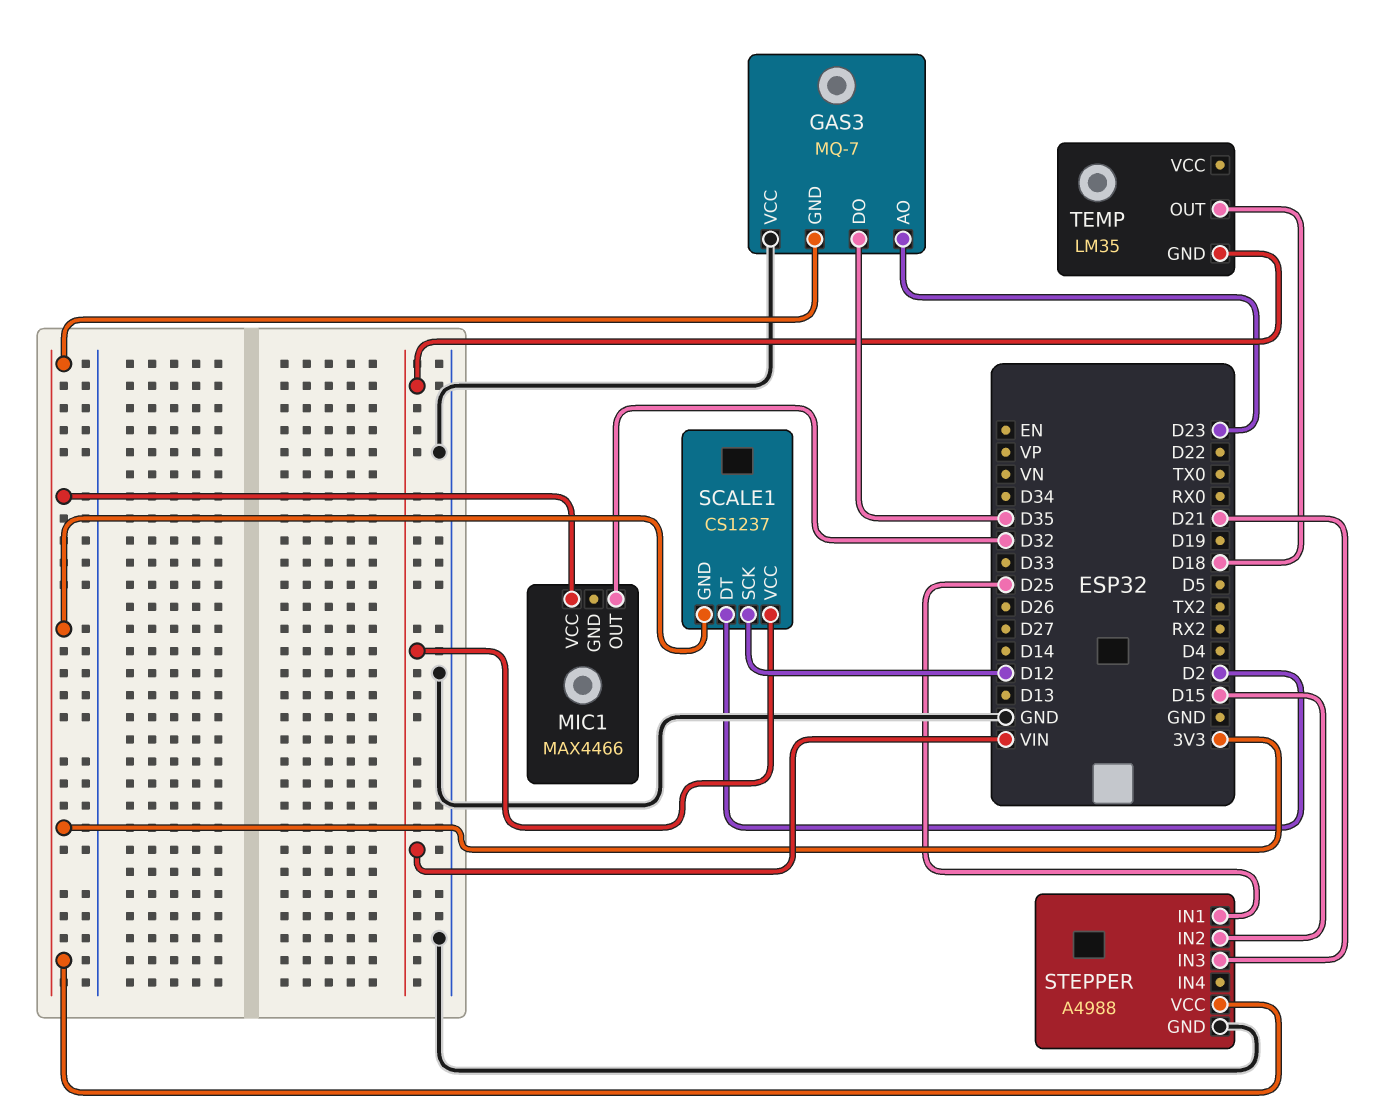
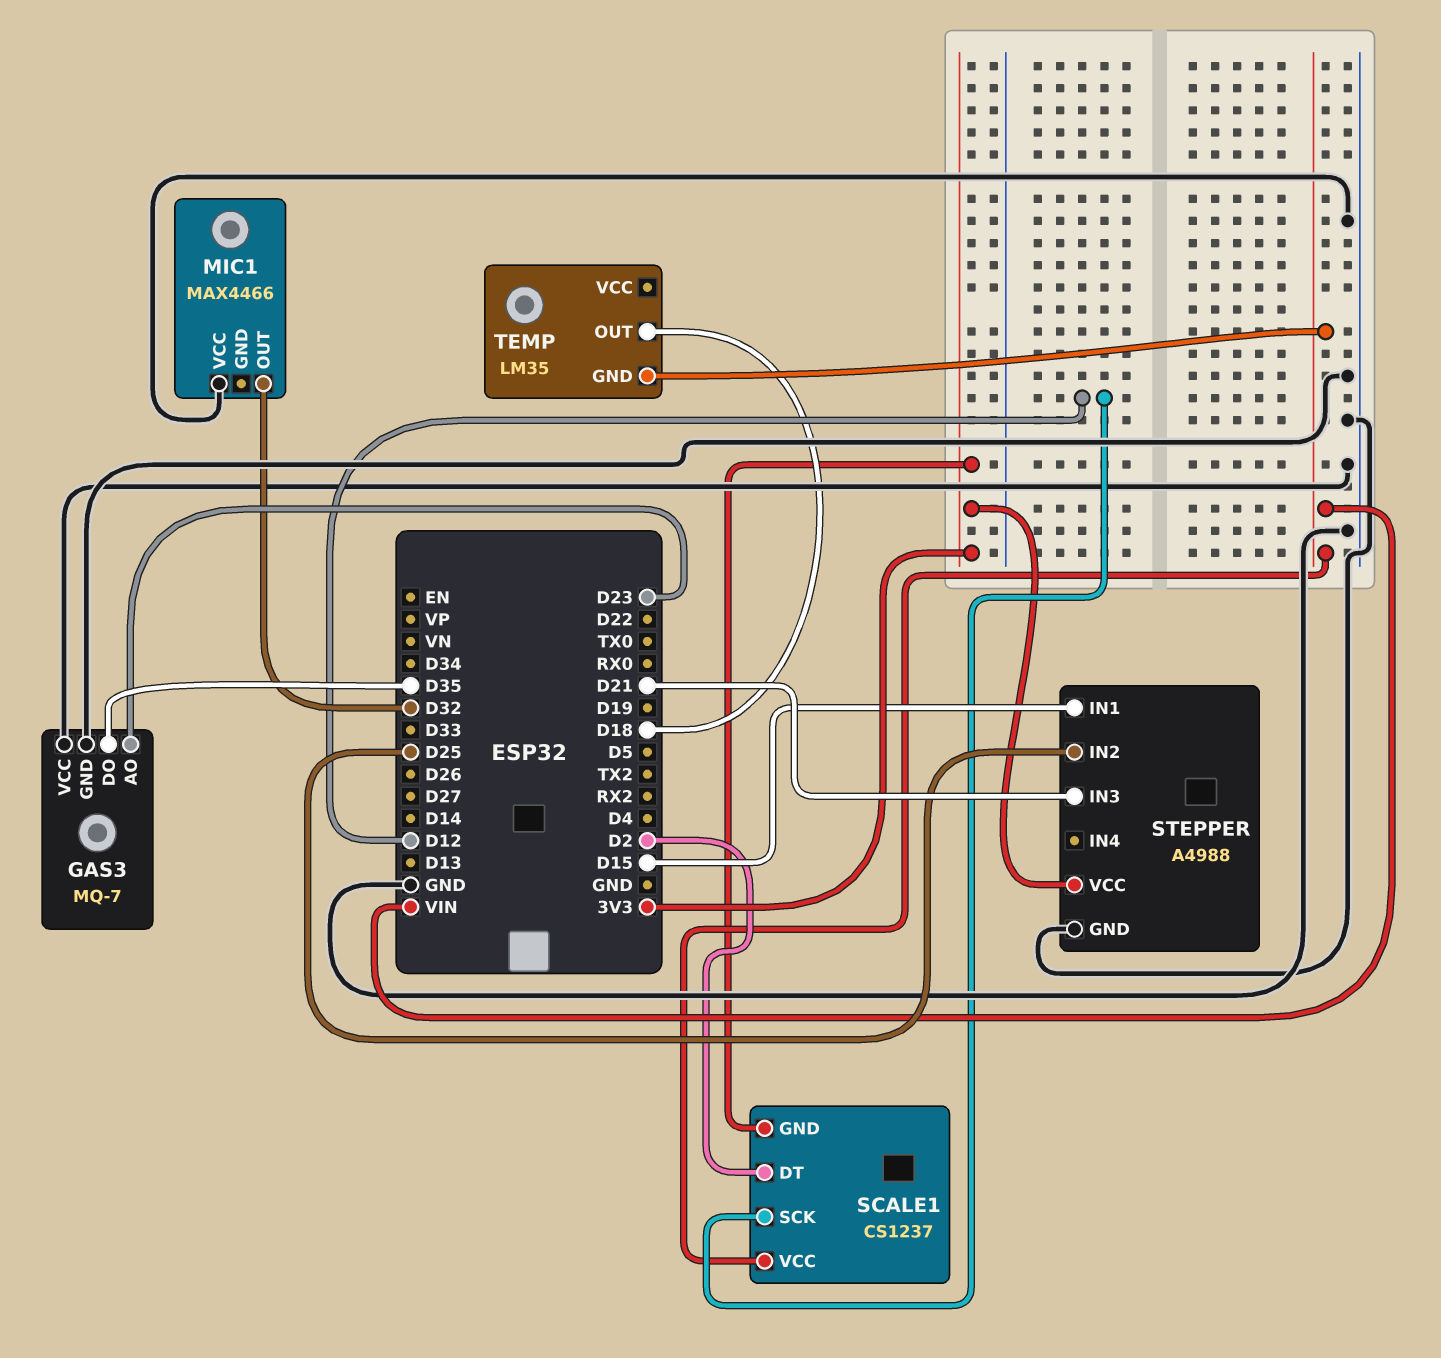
GAS3 pin GND: 3V3 -> GND
MIC1 pin VCC: 3V3 -> GND
STEPPER pin IN1: D25 -> D15
STEPPER pin IN2: D15 -> D25

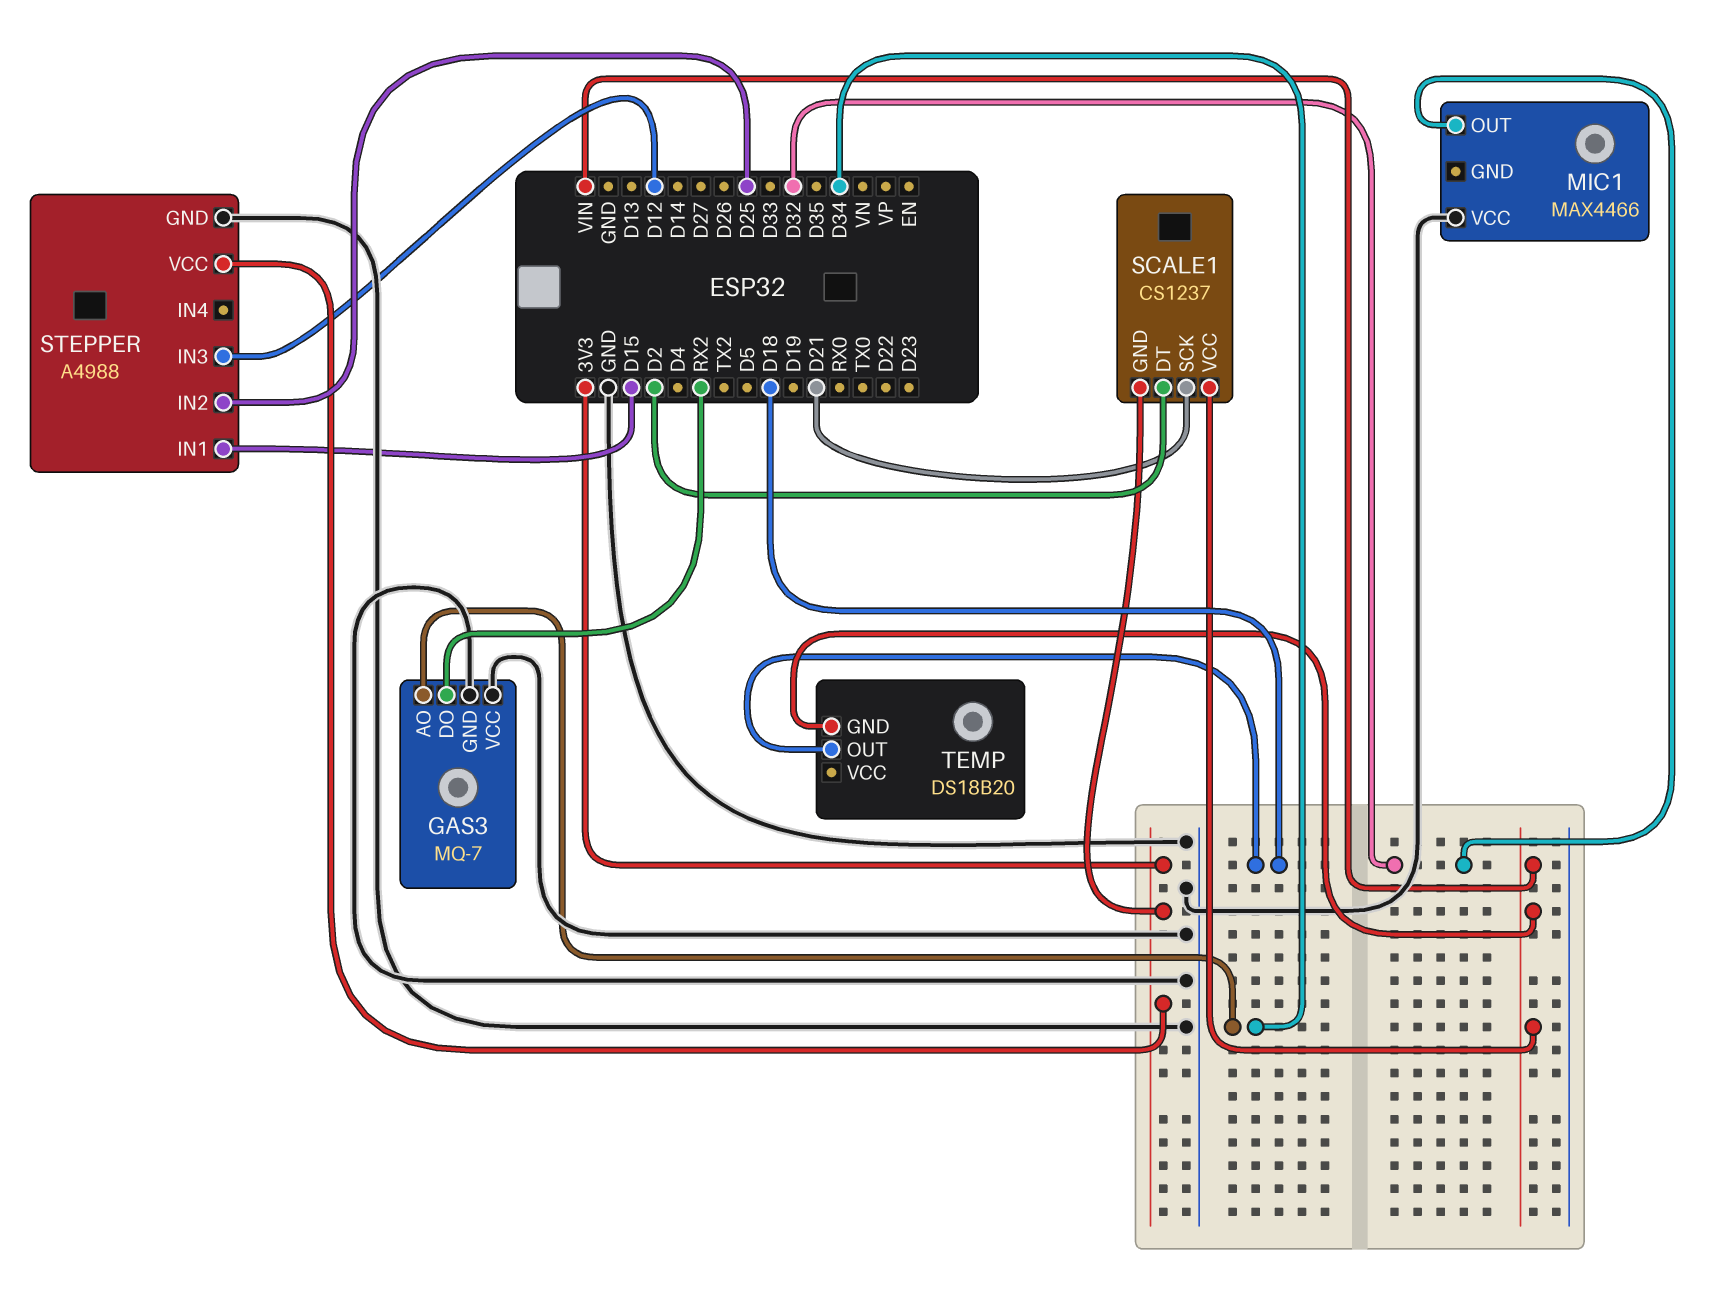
GAS3 pin AO: D23 -> D34
GAS3 pin DO: D35 -> RX2
SCALE1 pin SCK: D12 -> D21
STEPPER pin IN3: D21 -> D12
TEMP: LM35 -> DS18B20

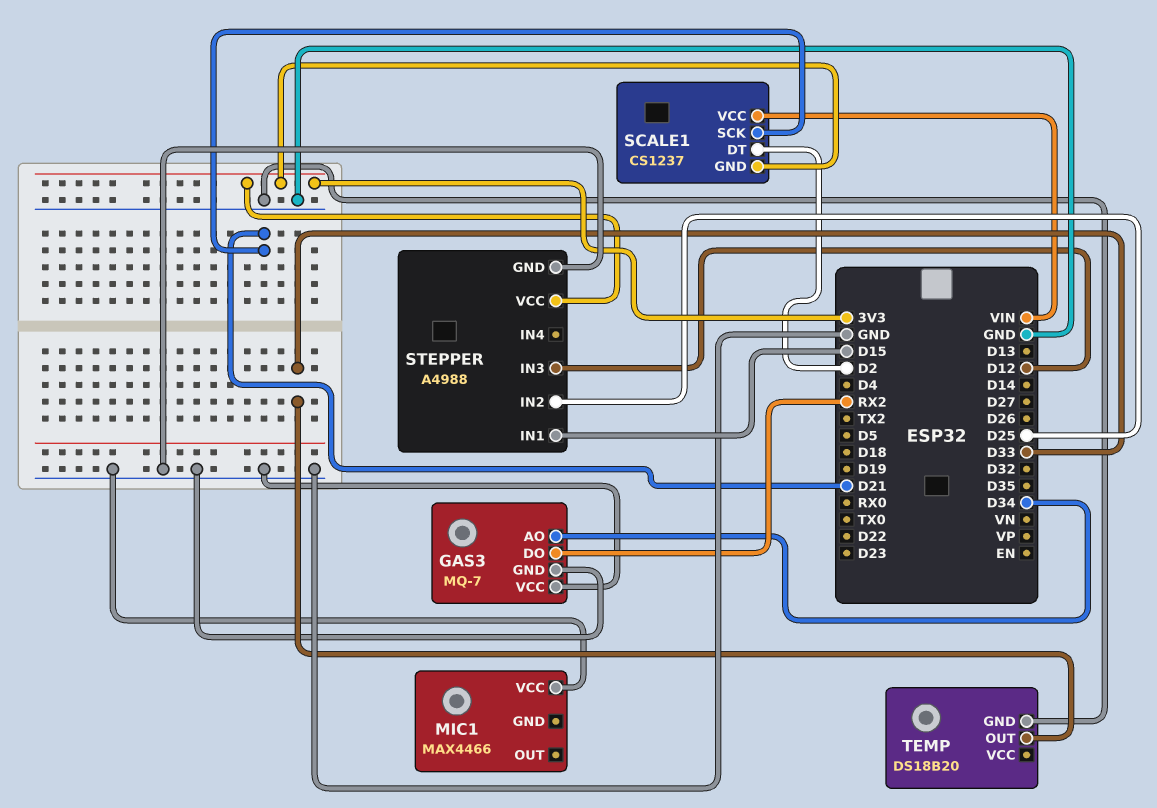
MIC1 pin OUT: D32 -> none
TEMP pin GND: VIN -> GND
TEMP pin OUT: D18 -> D33

